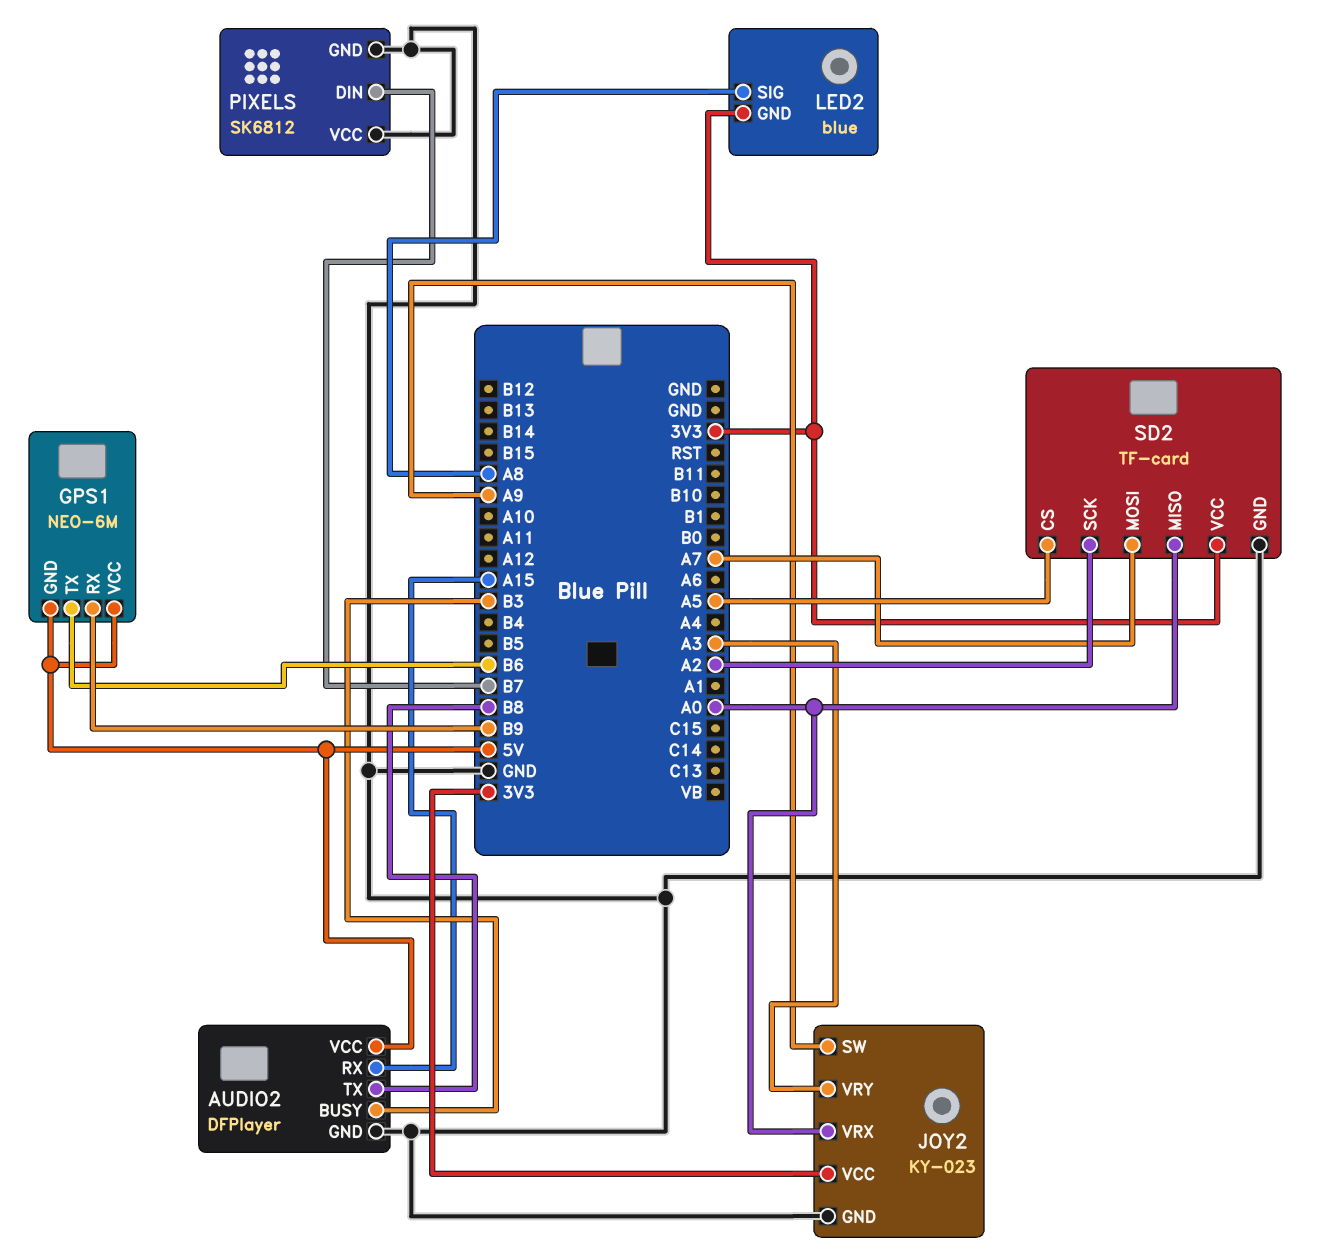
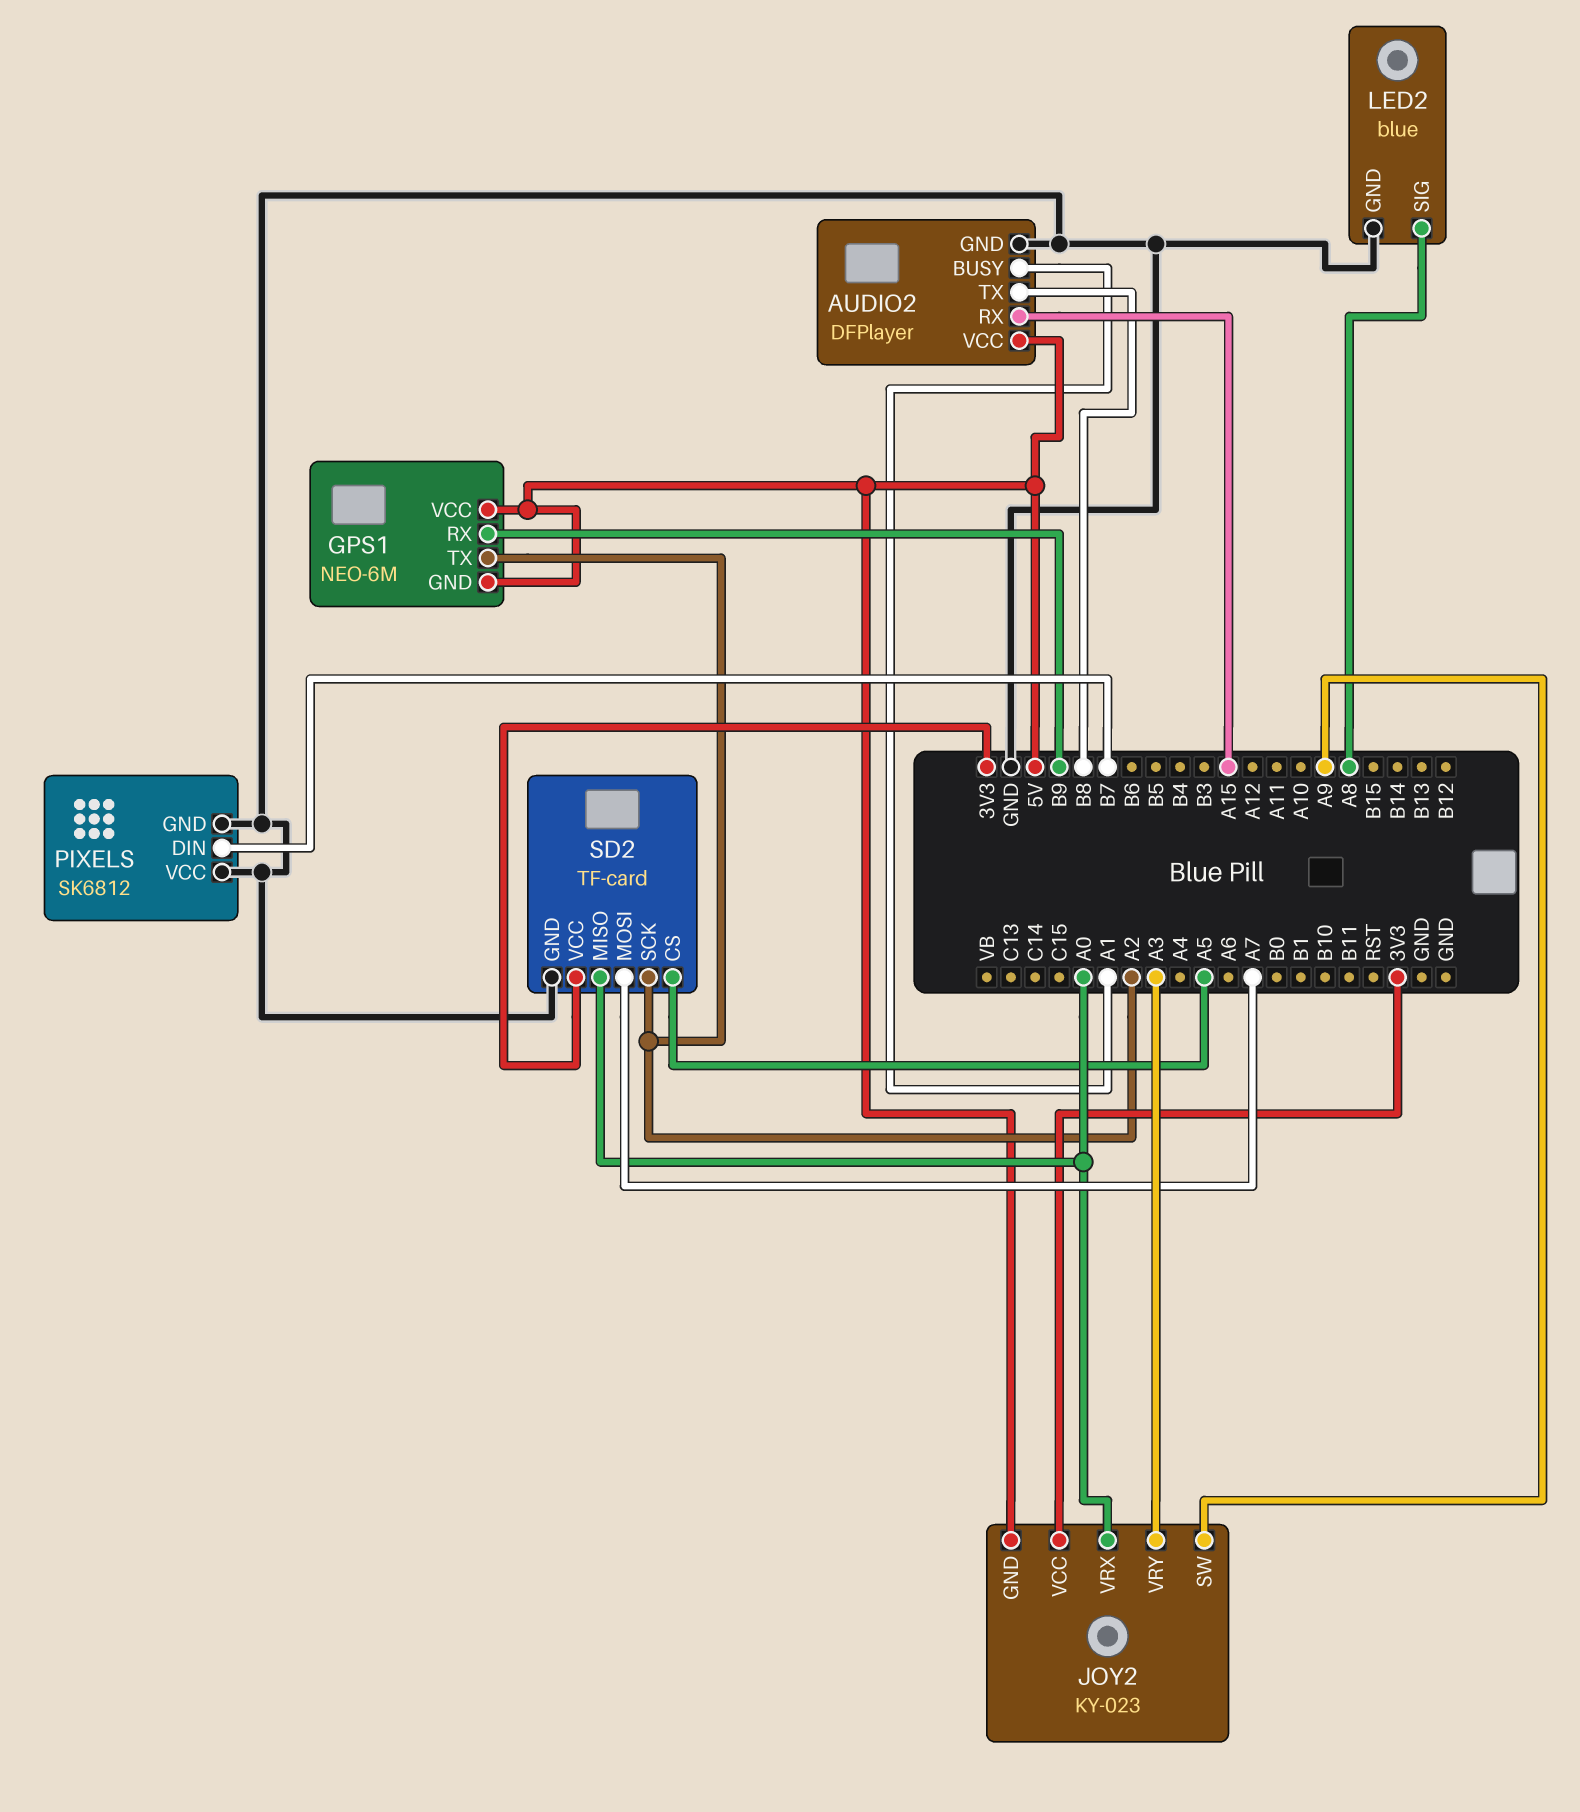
AUDIO2 pin BUSY: B3 -> A1
GPS1 pin TX: B6 -> A2
JOY2 pin GND: GND -> 5V
LED2 pin GND: 3V3 -> GND

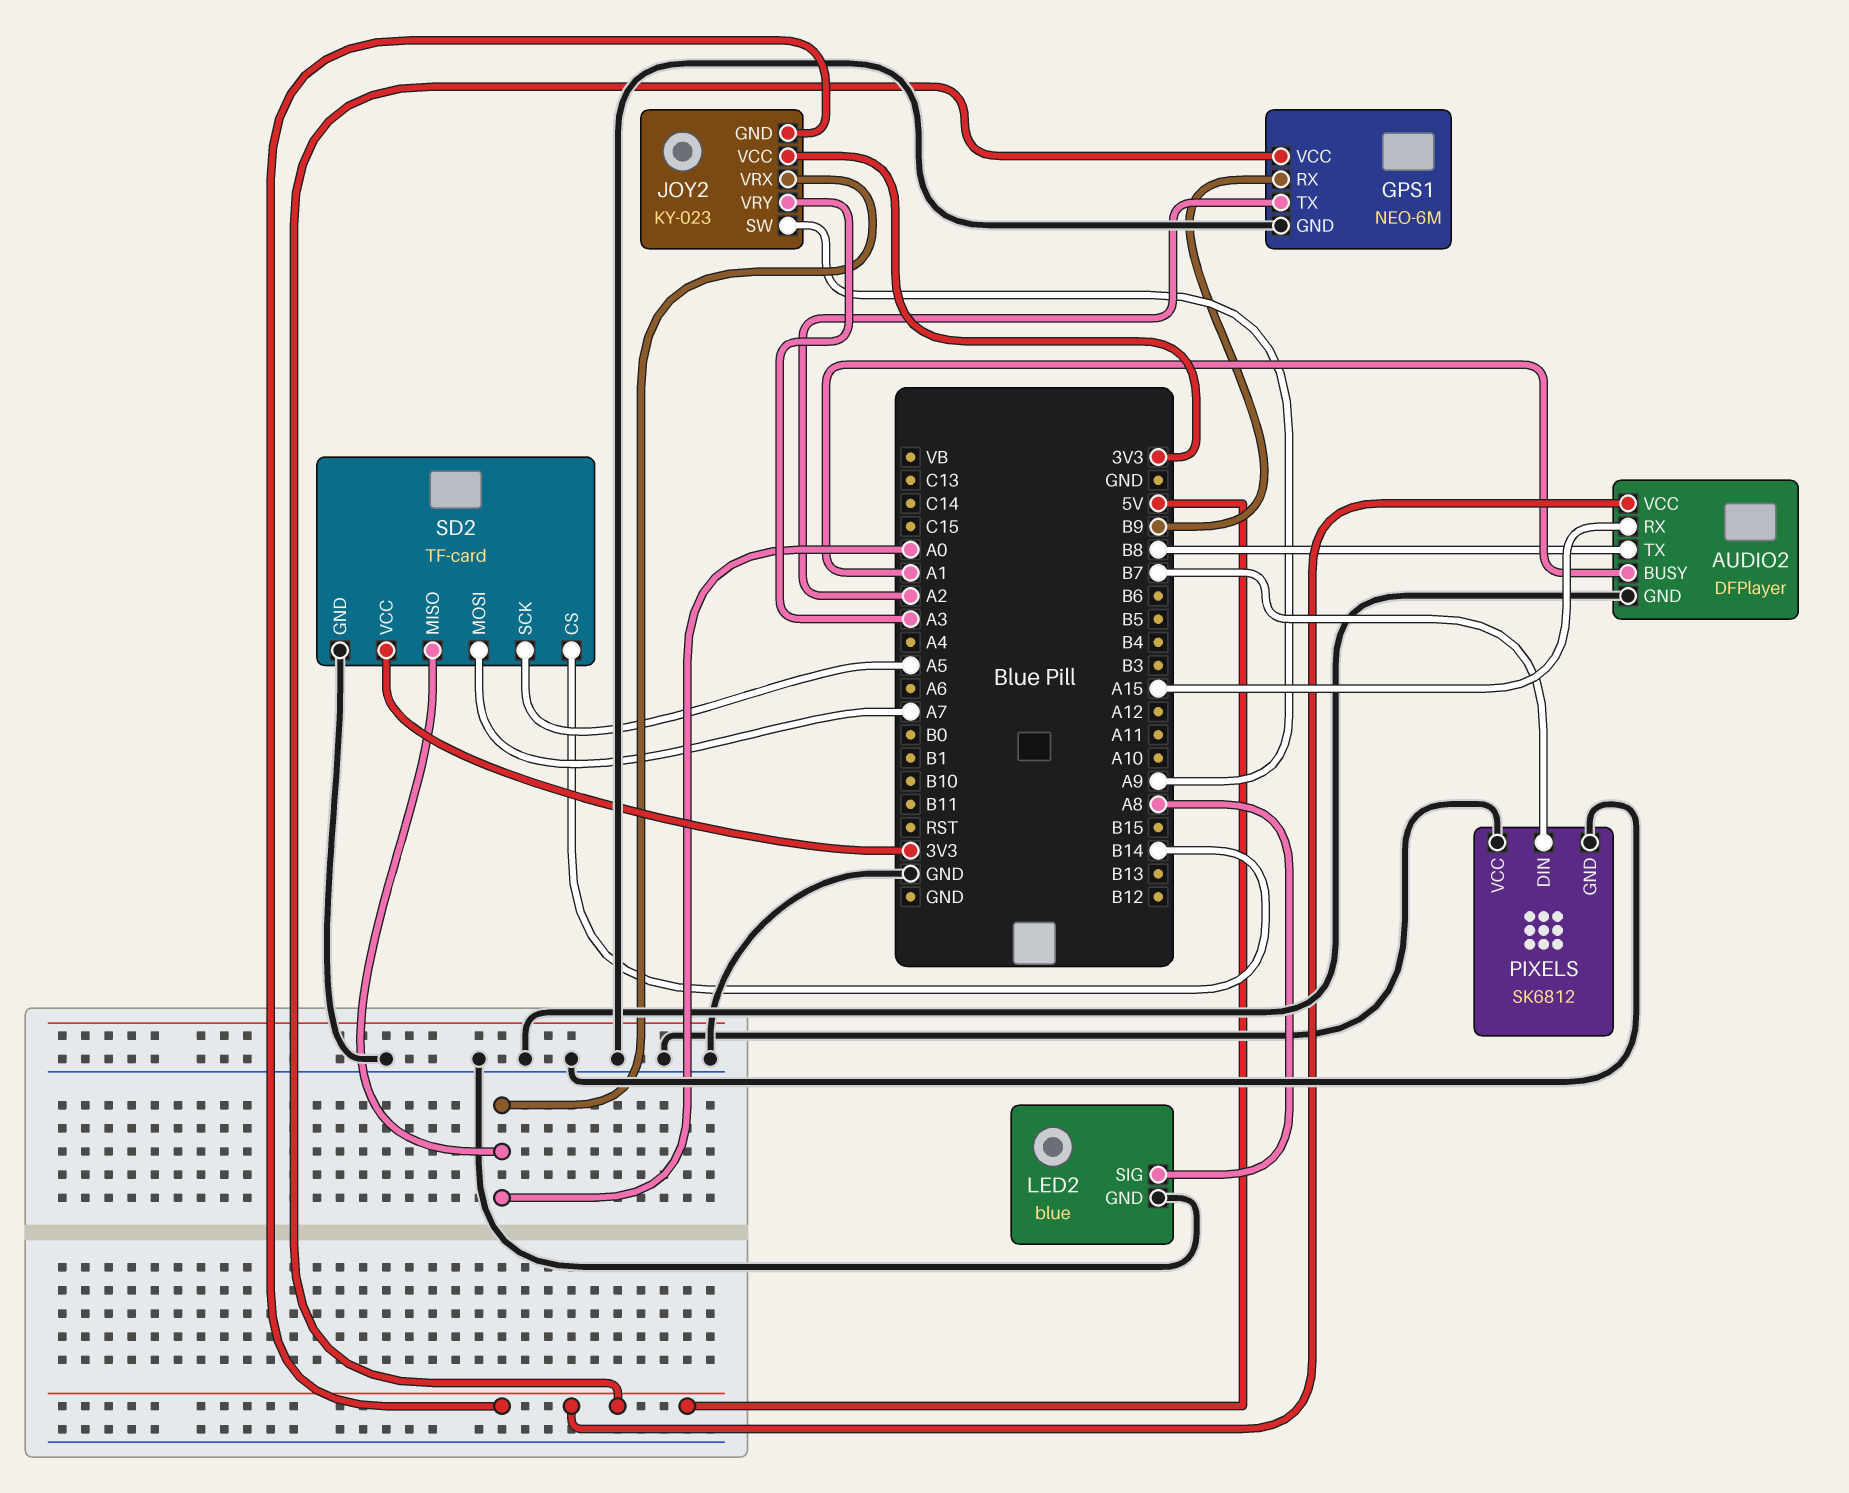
GPS1 pin GND: 5V -> GND
SD2 pin CS: A5 -> B14
SD2 pin SCK: A2 -> A5

